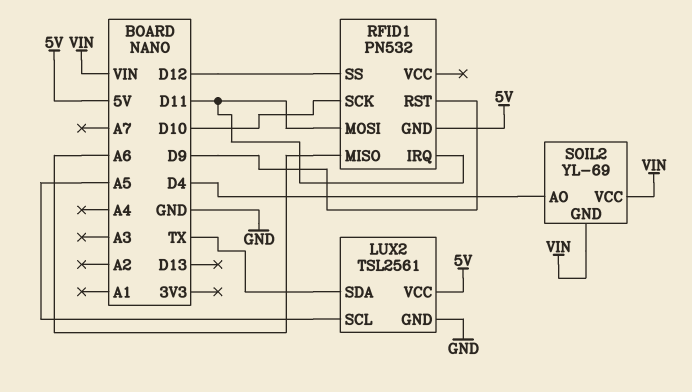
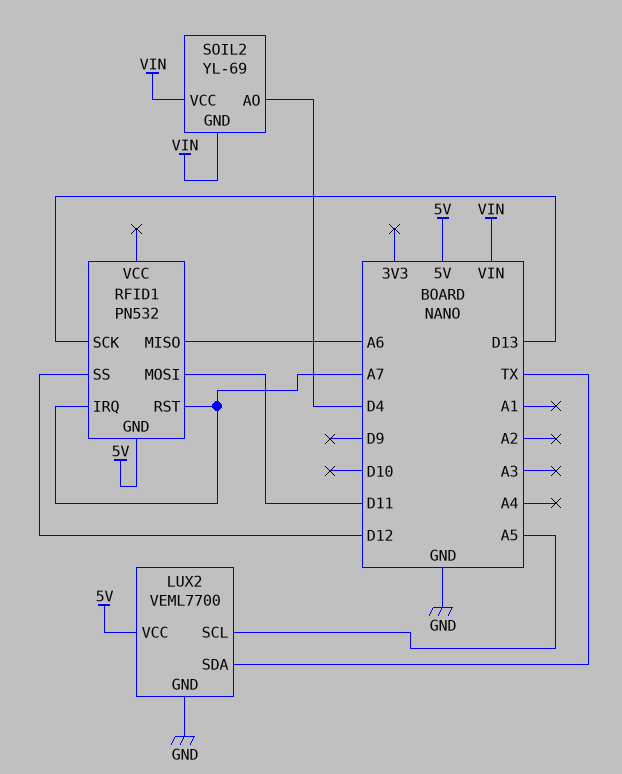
LUX2: TSL2561 -> VEML7700
RFID1 pin IRQ: D11 -> A7
RFID1 pin RST: D9 -> A7
RFID1 pin SCK: D10 -> D13

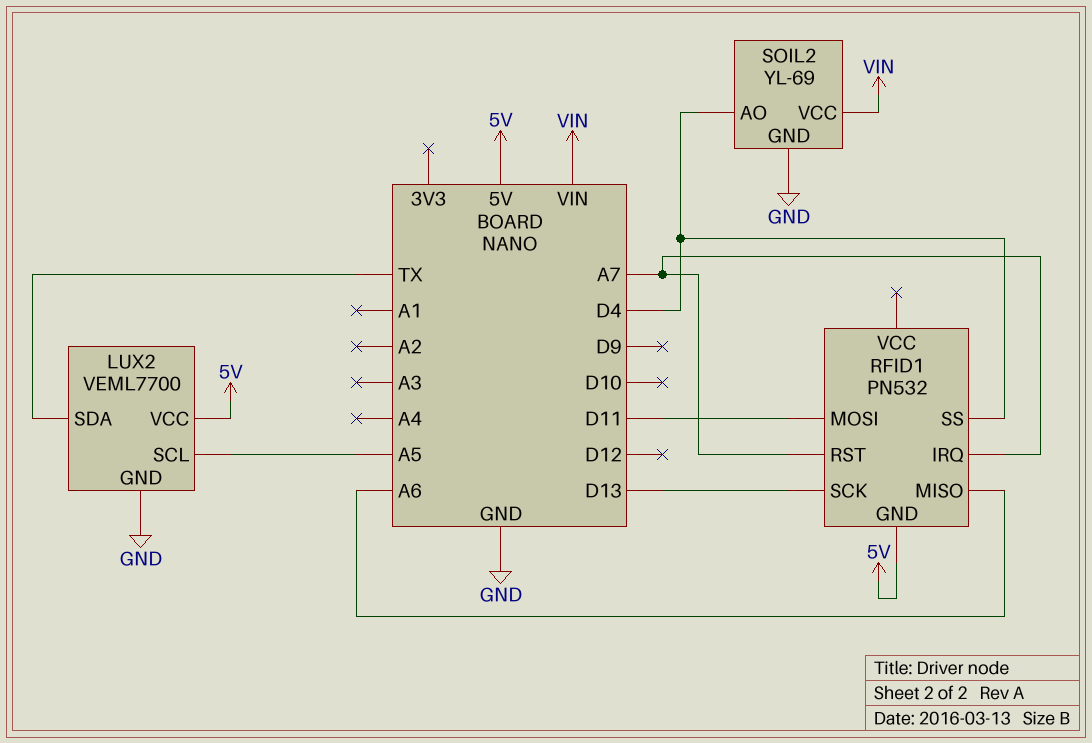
RFID1 pin SS: D12 -> D4
SOIL2 pin GND: VIN -> GND

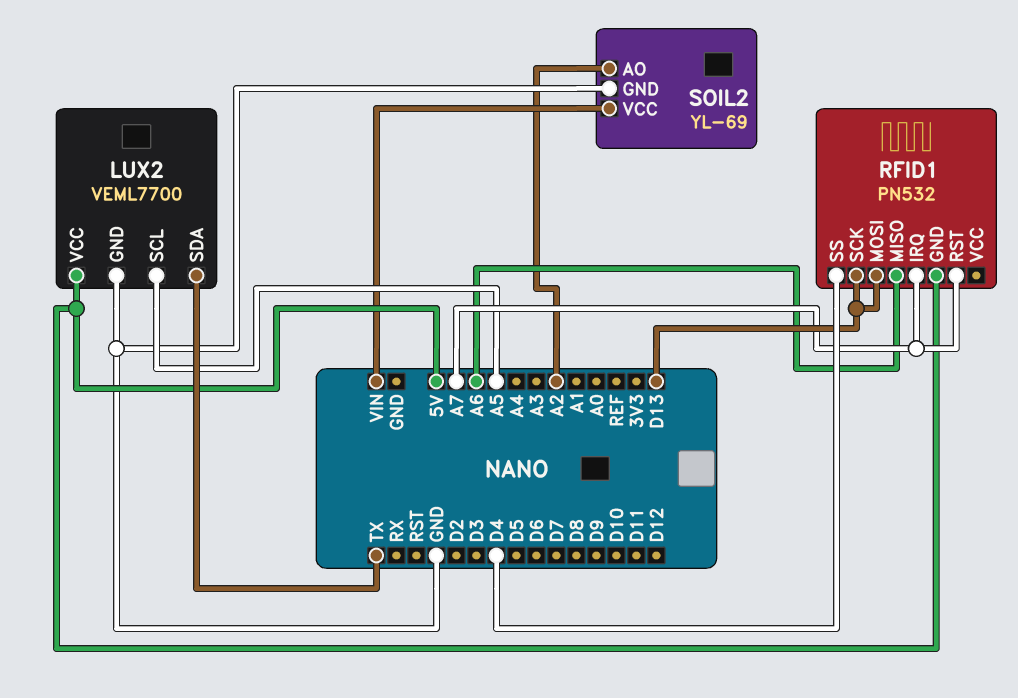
RFID1 pin MOSI: D11 -> D13
SOIL2 pin AO: D4 -> A2

